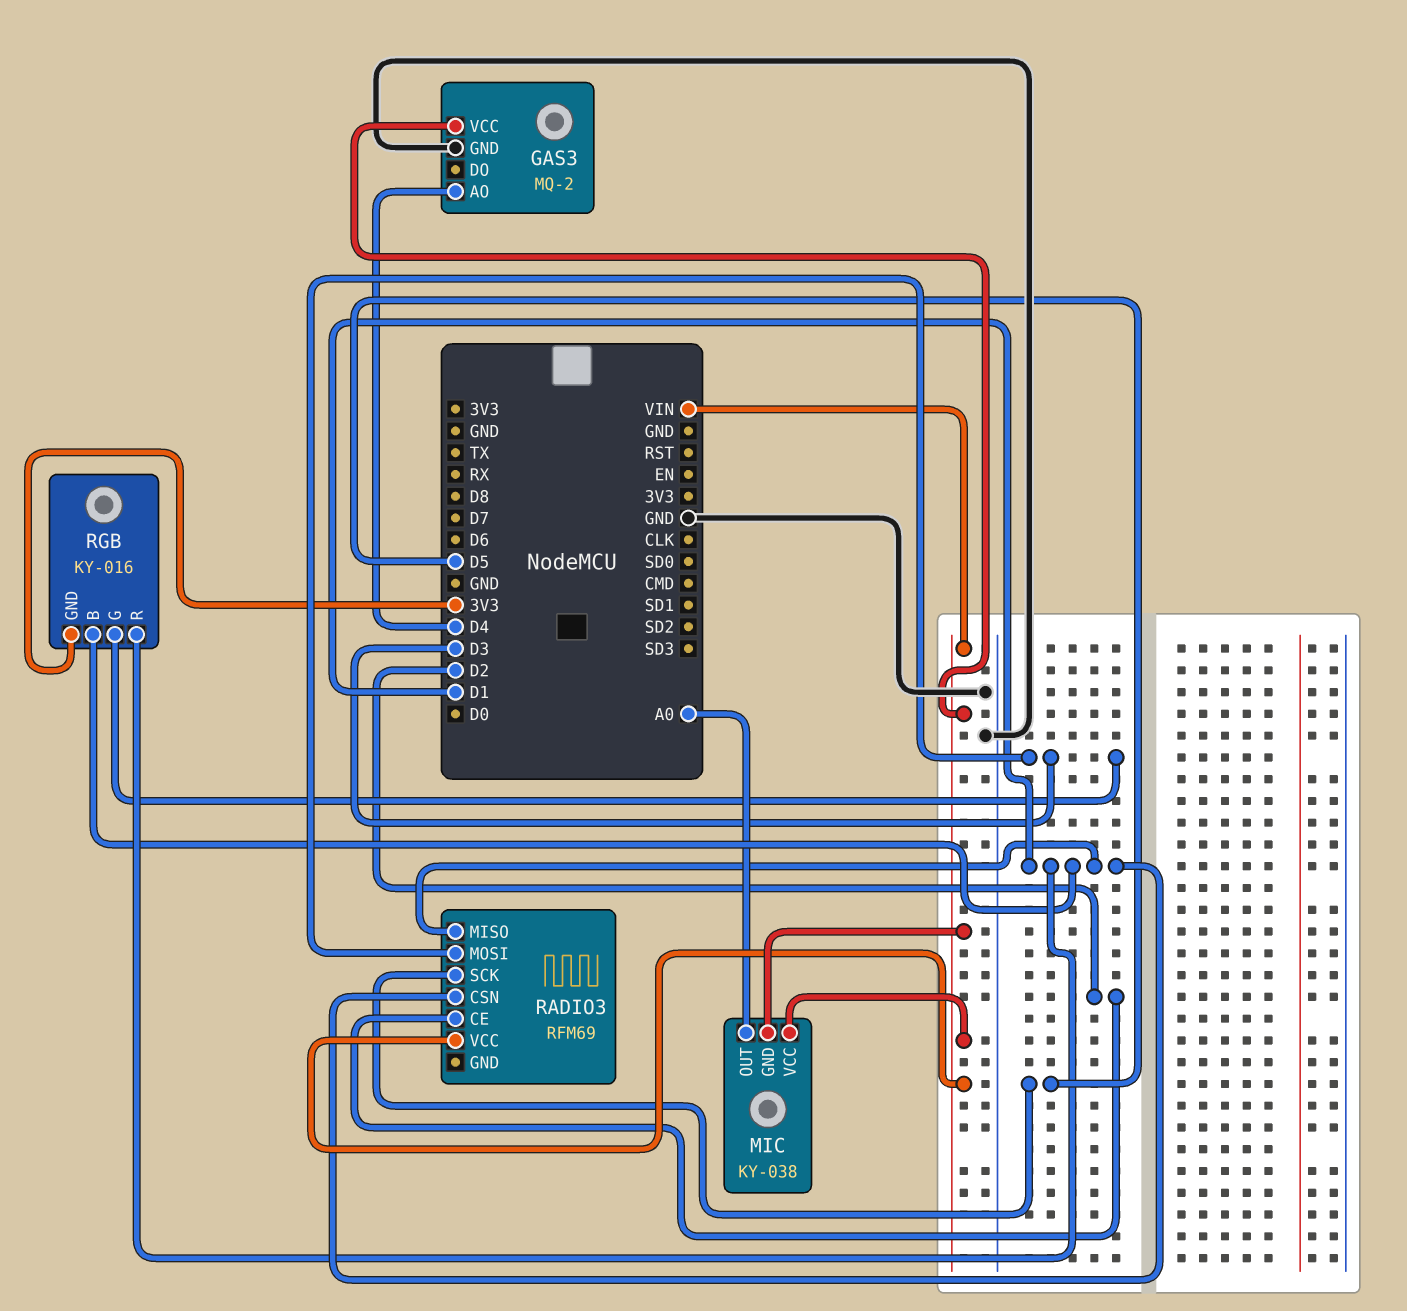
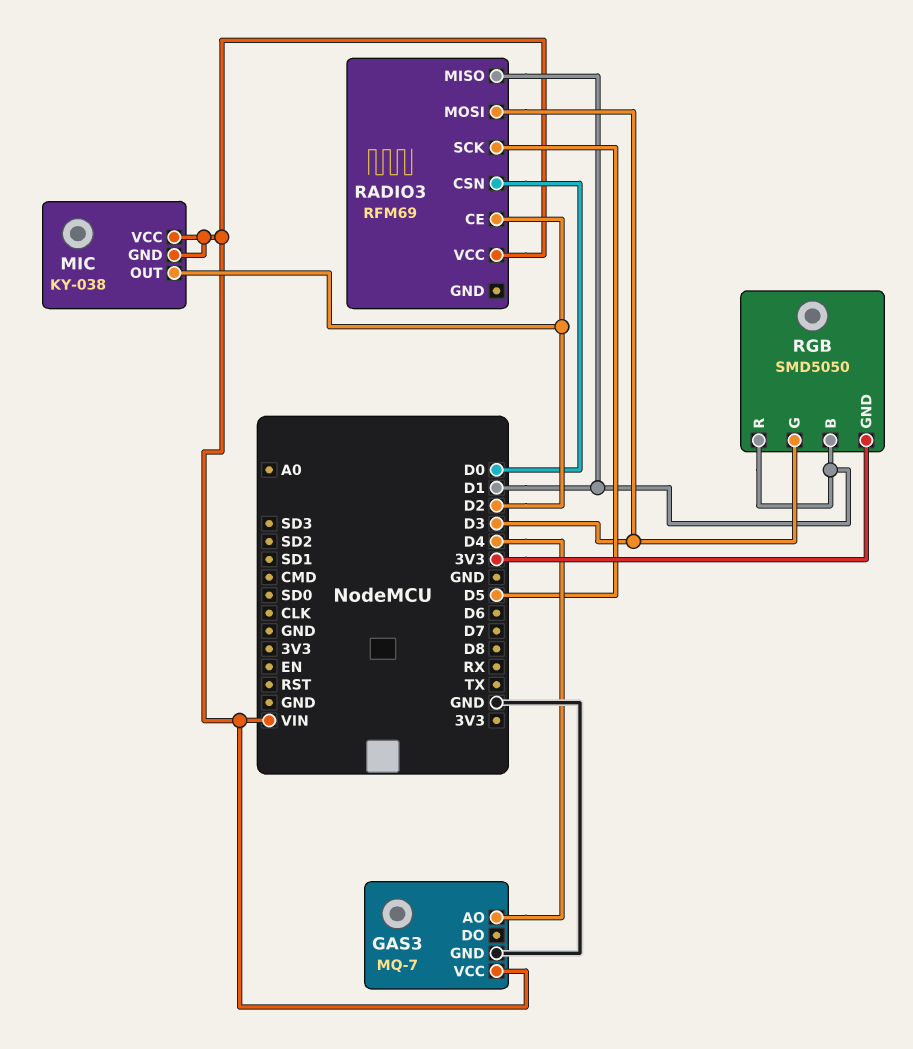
GAS3: MQ-2 -> MQ-7
MIC pin OUT: A0 -> D2
RADIO3 pin CSN: D1 -> D0
RGB: KY-016 -> SMD5050

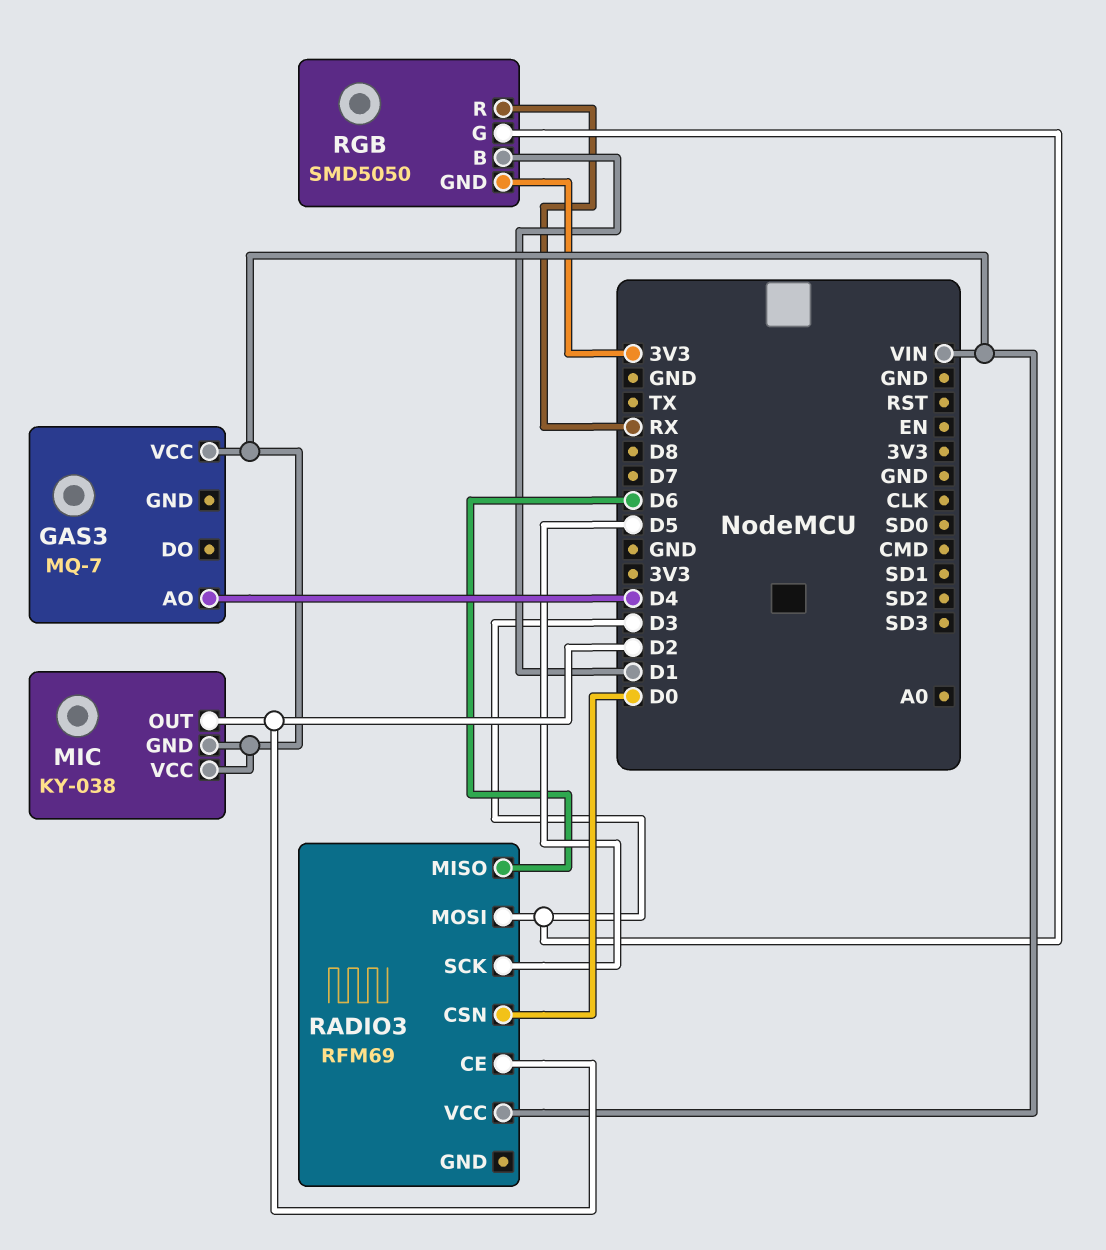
GAS3 pin GND: GND -> none
RADIO3 pin MISO: D1 -> D6
RGB pin R: D1 -> RX

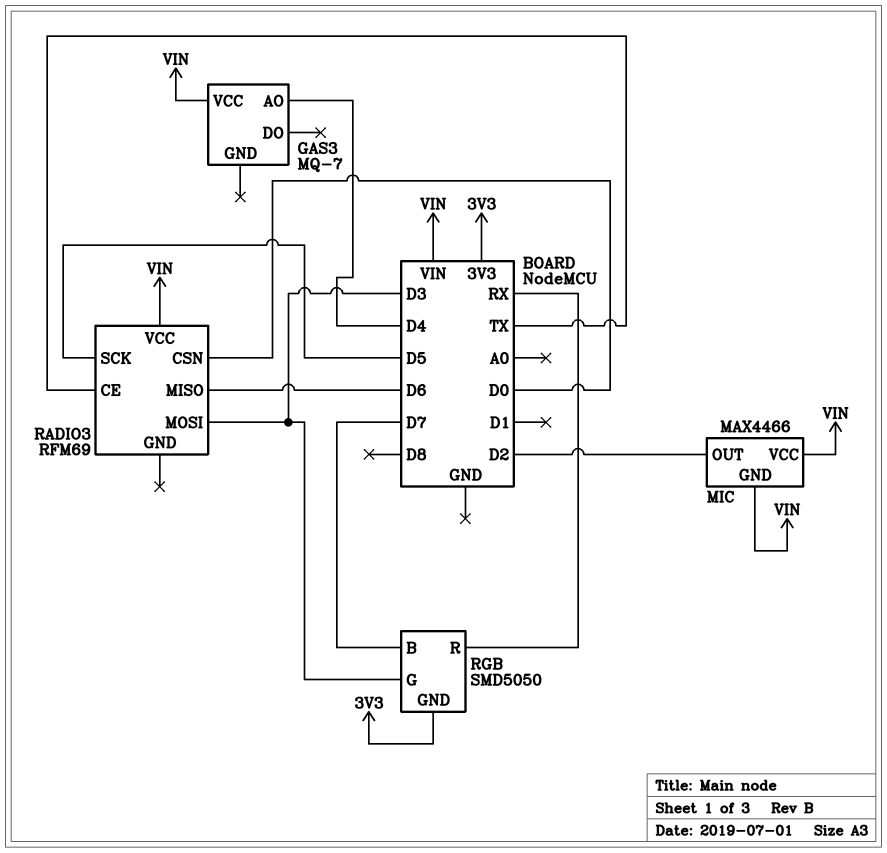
MIC: KY-038 -> MAX4466
RADIO3 pin CE: D2 -> TX
RGB pin B: D1 -> D7

